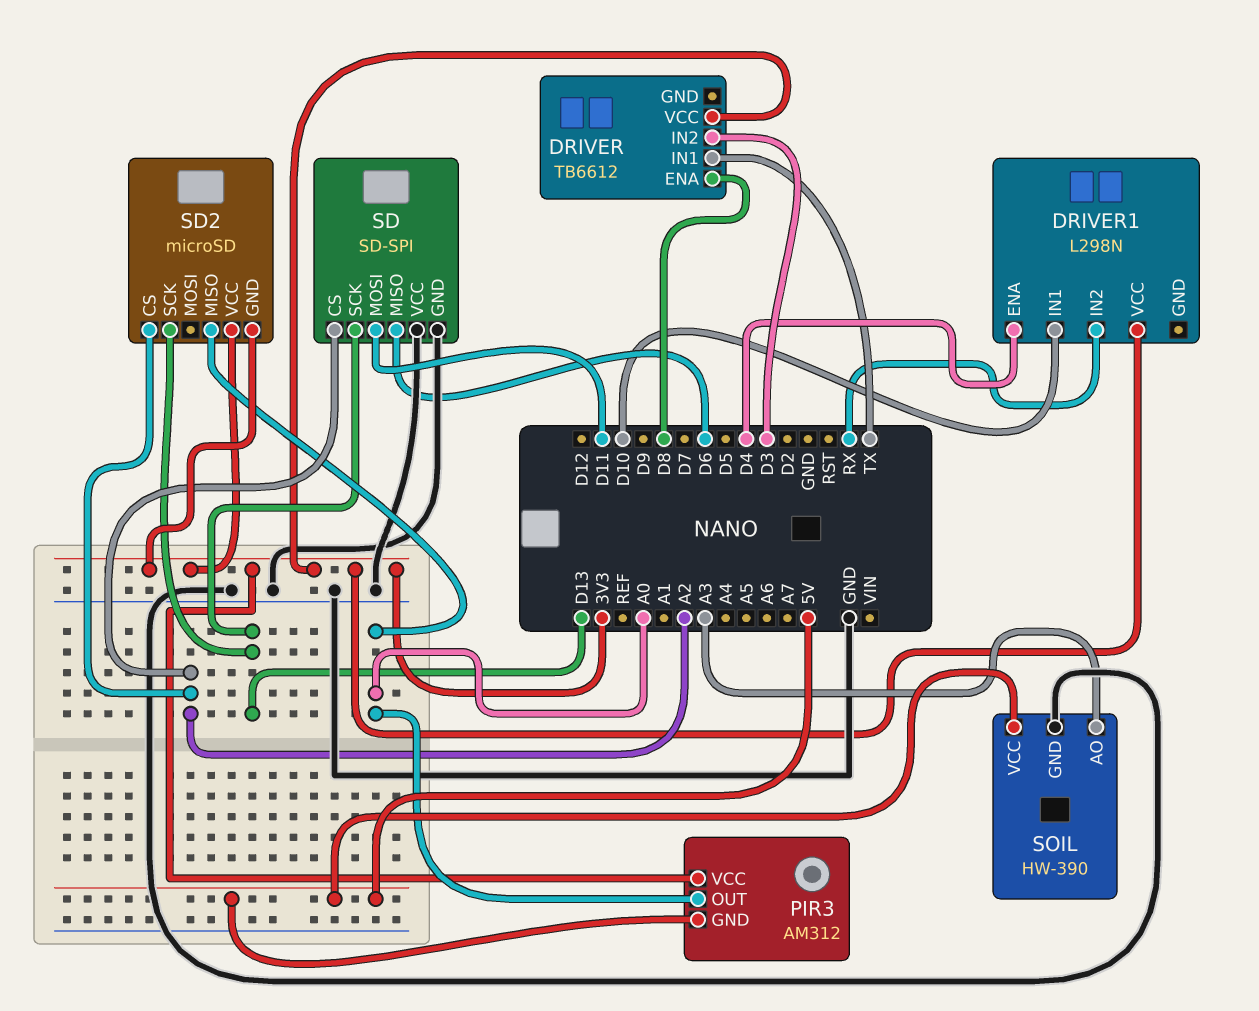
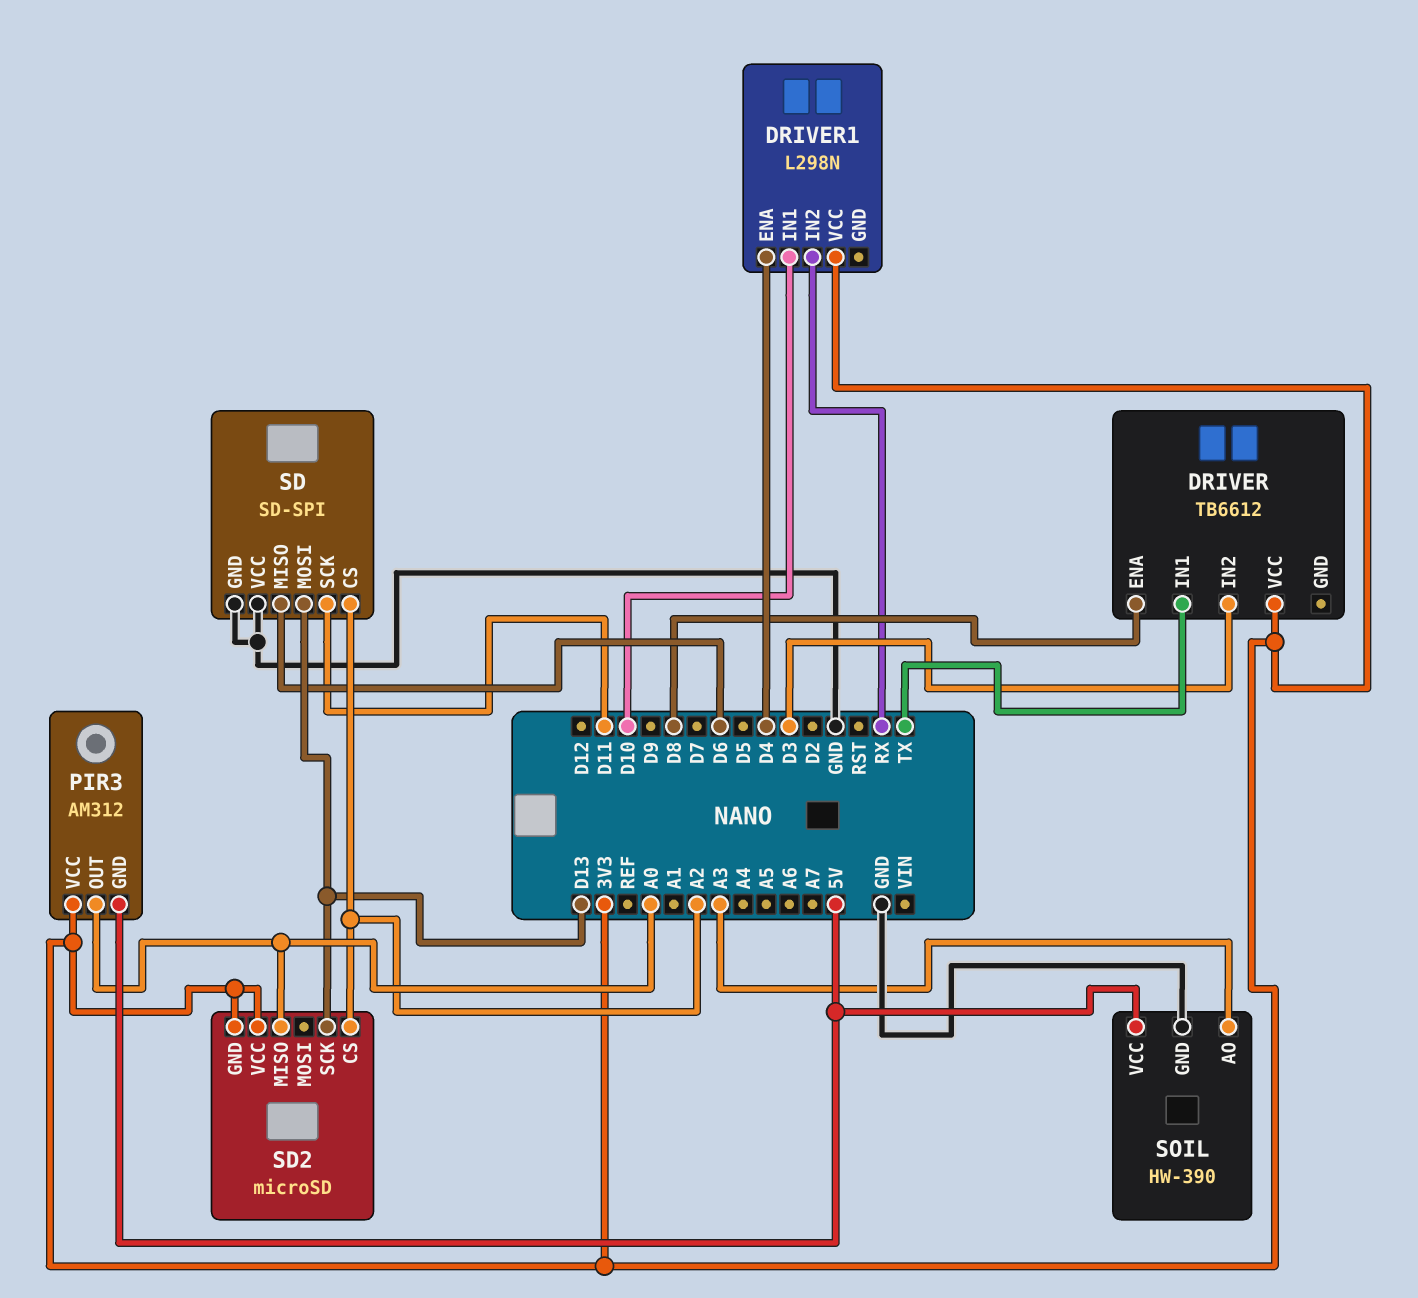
SD pin MOSI: D11 -> D13
SD pin SCK: D13 -> D11

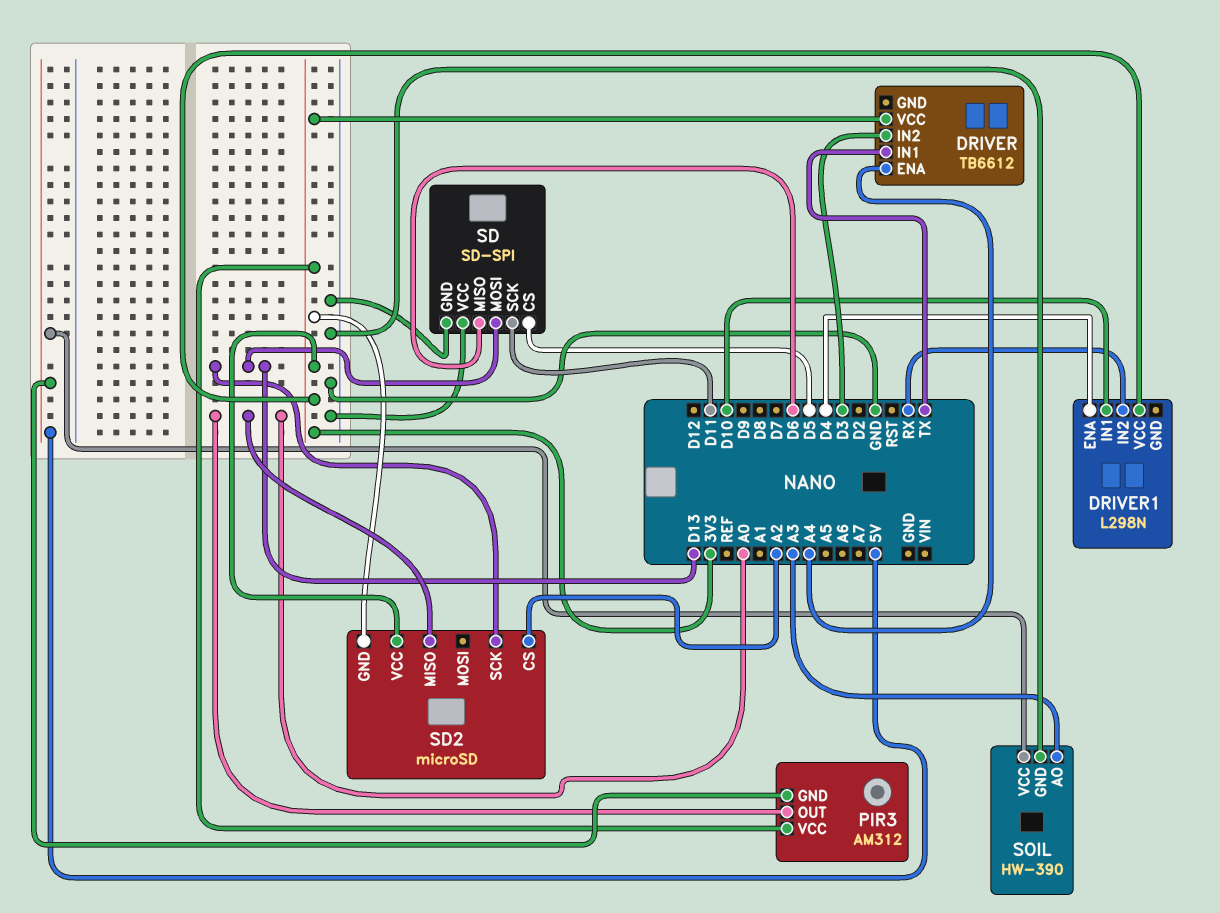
DRIVER pin ENA: D8 -> A4
SD pin CS: A2 -> D5

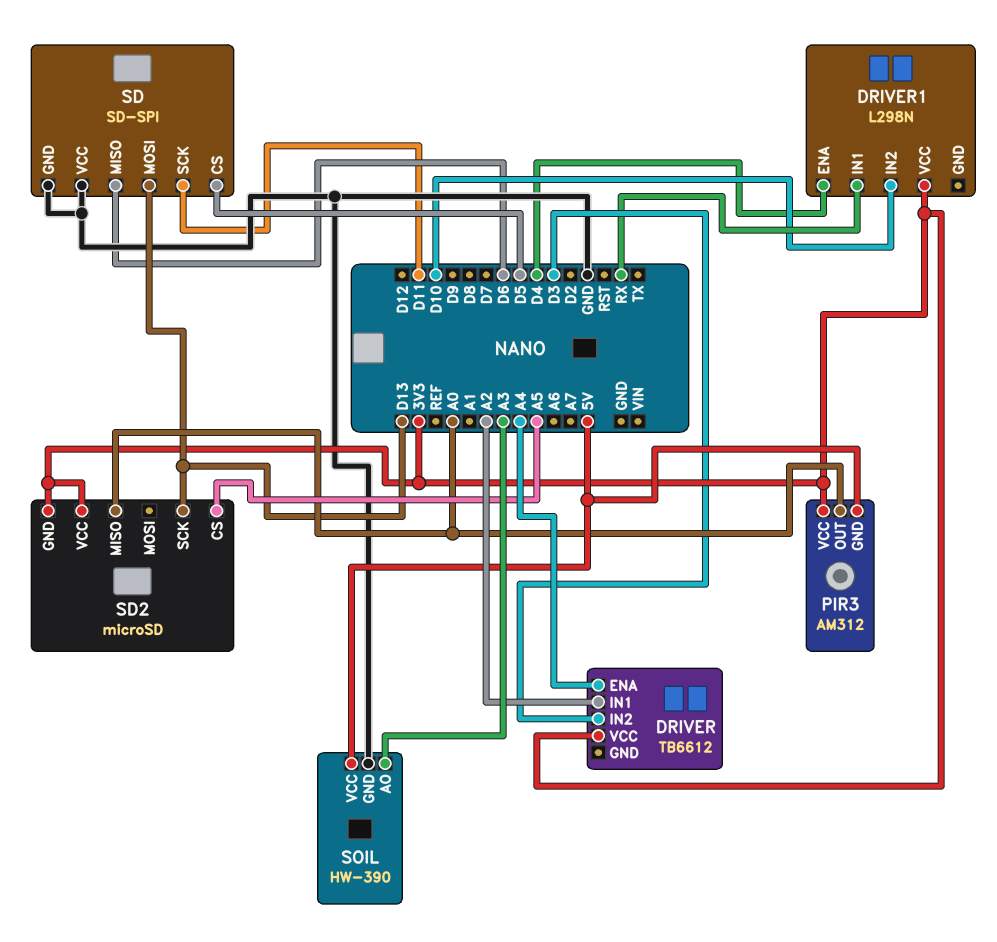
DRIVER pin IN1: TX -> A2
DRIVER1 pin IN1: D10 -> RX
DRIVER1 pin IN2: RX -> D10
SD2 pin CS: A2 -> A5

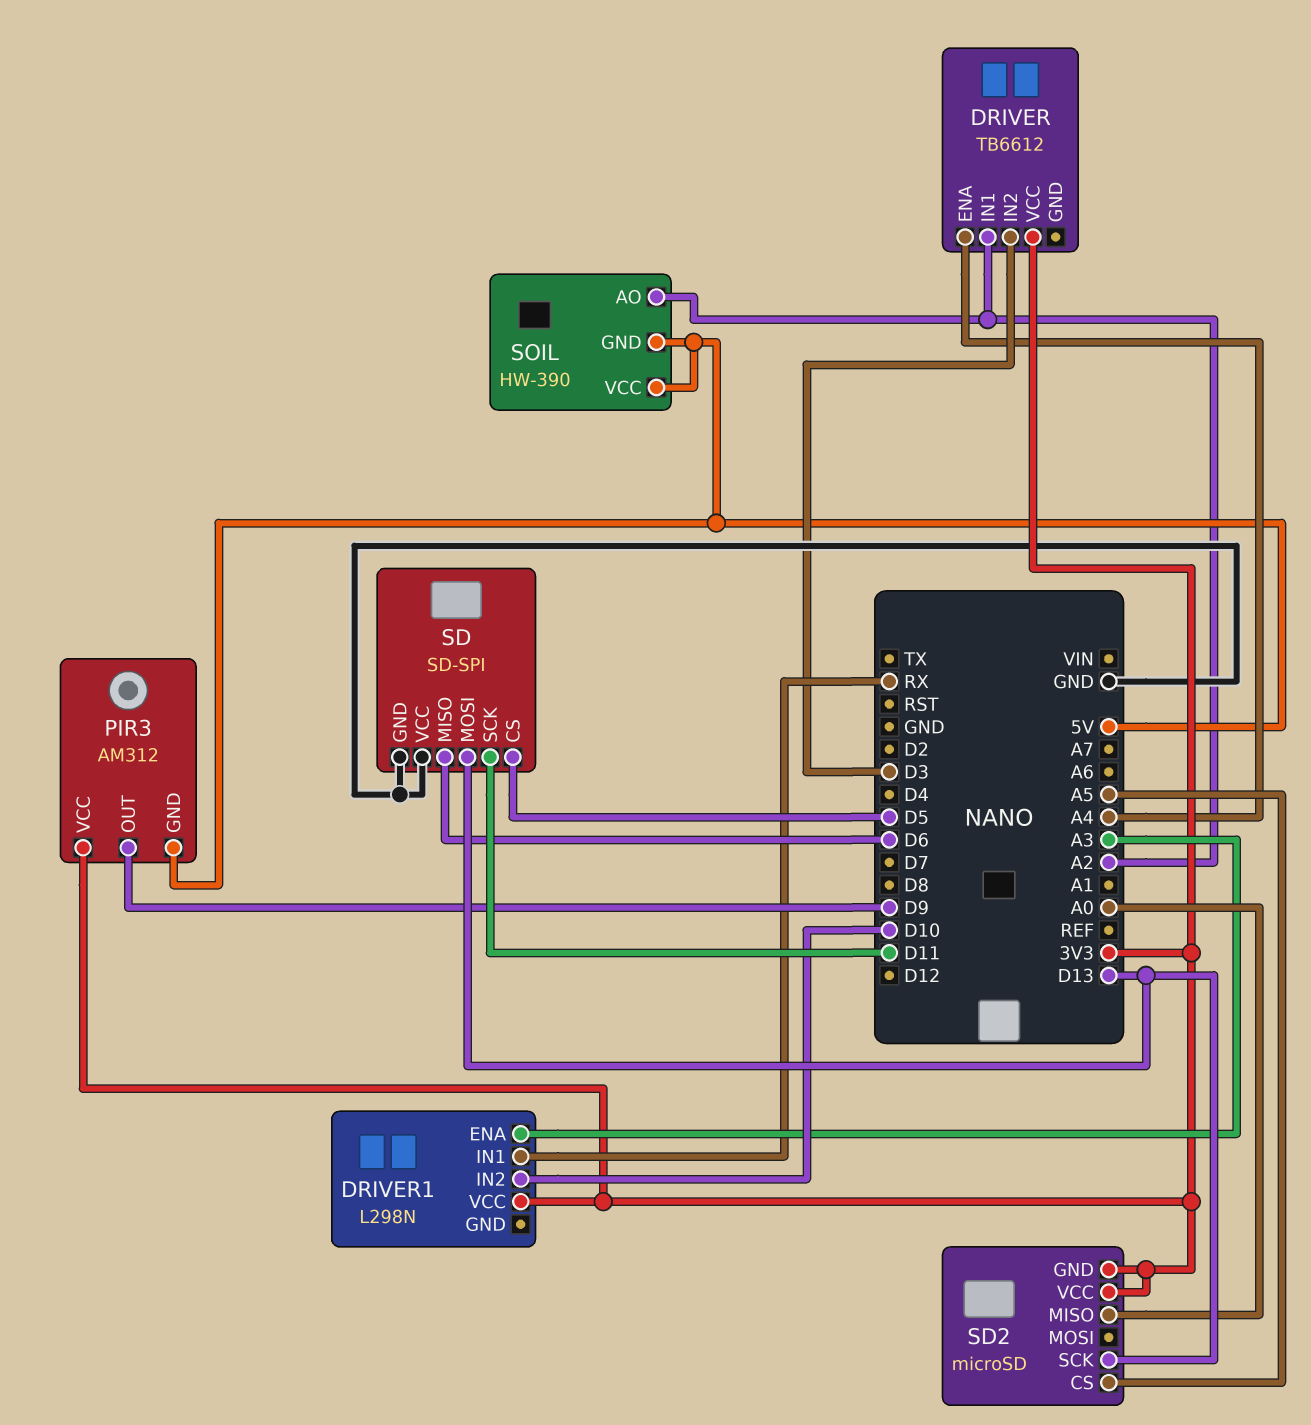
DRIVER1 pin ENA: D4 -> A3
PIR3 pin OUT: A0 -> D9
SOIL pin AO: A3 -> A2
SOIL pin GND: GND -> 5V

